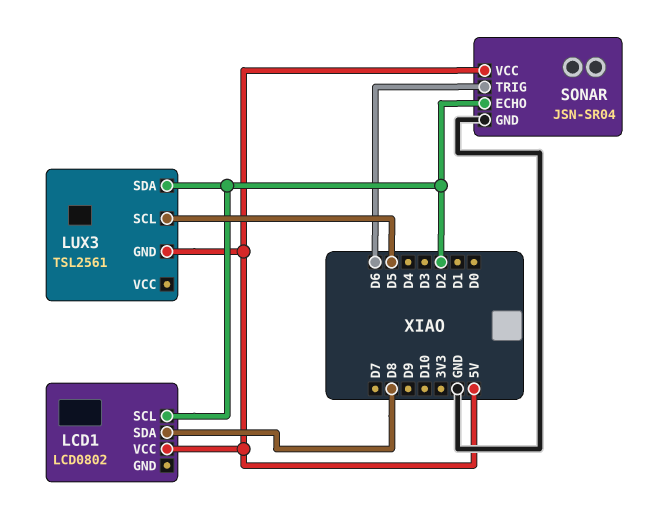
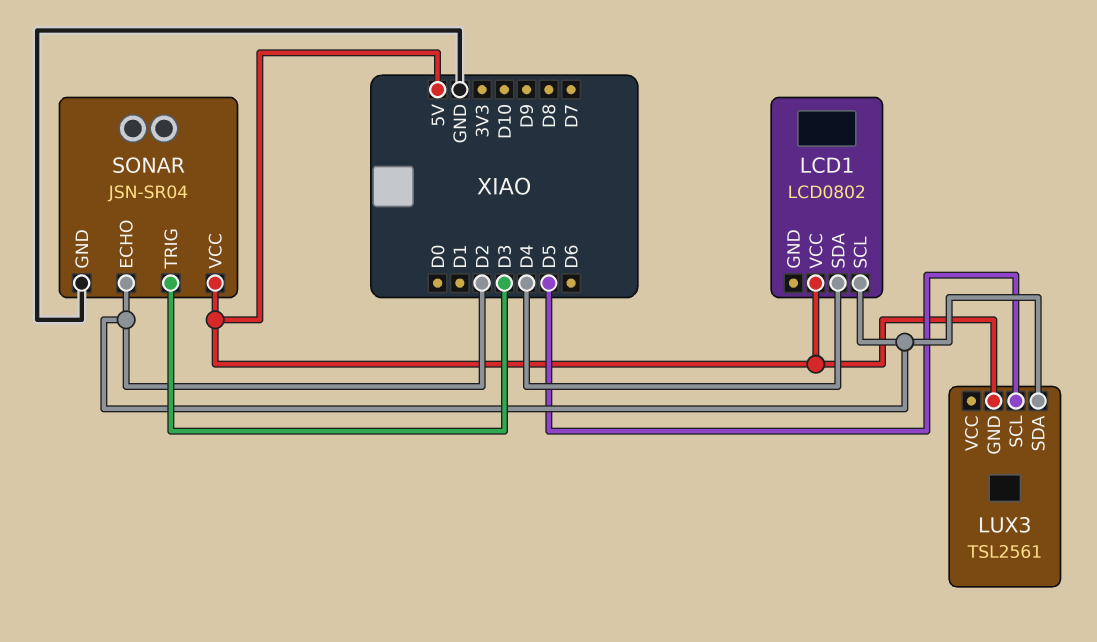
LCD1 pin SDA: D8 -> D4
SONAR pin TRIG: D6 -> D3

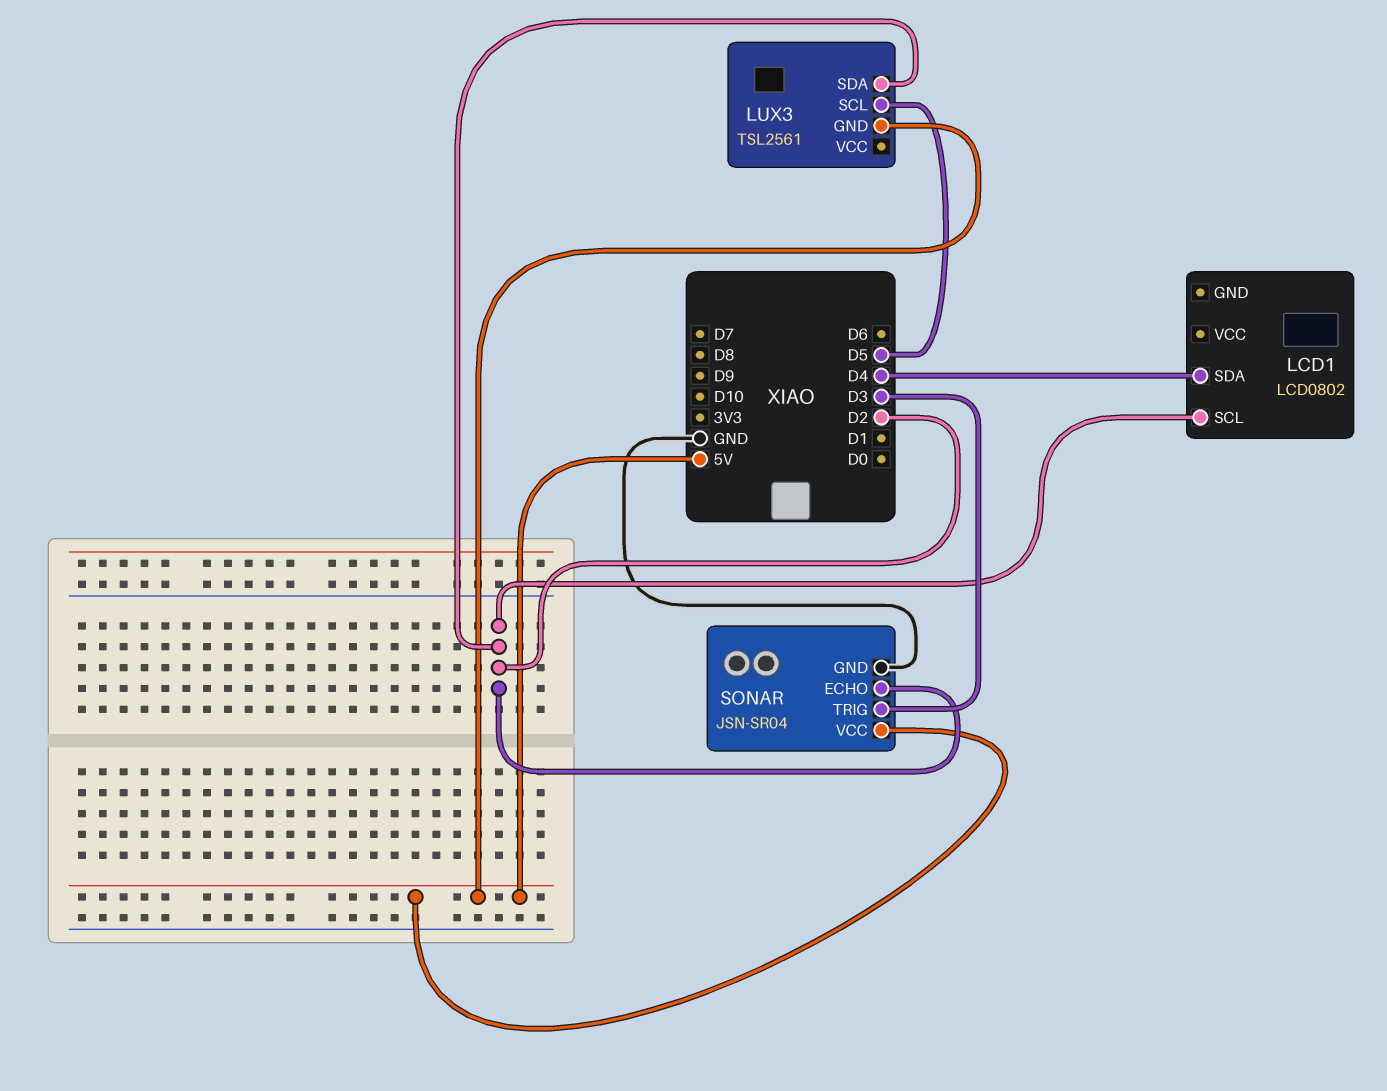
LCD1 pin VCC: 5V -> none

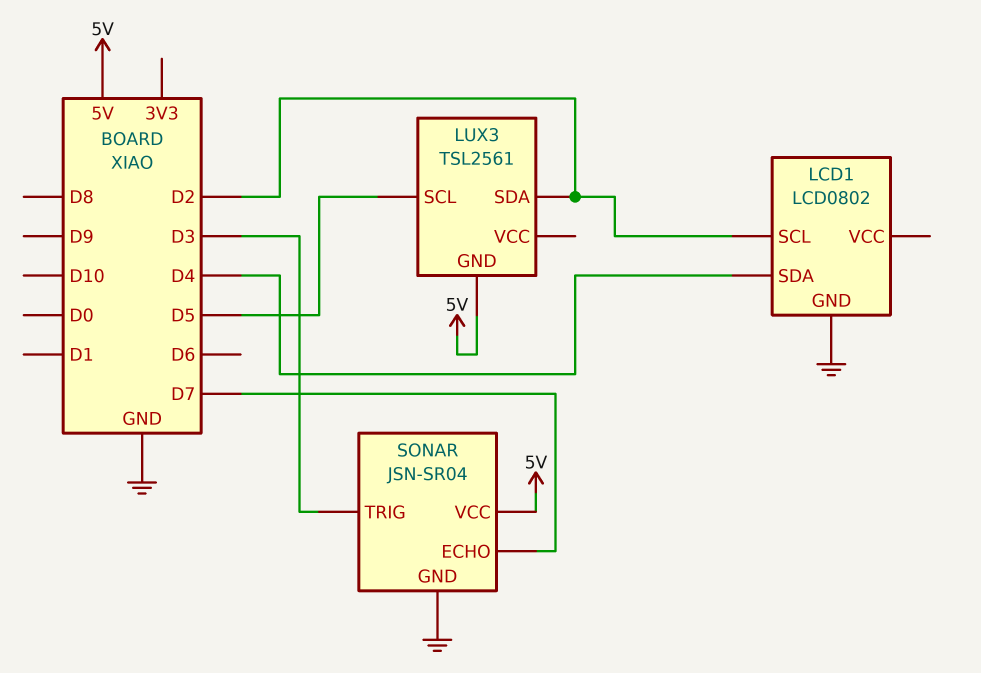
LCD1 pin GND: none -> GND
SONAR pin ECHO: D2 -> D7

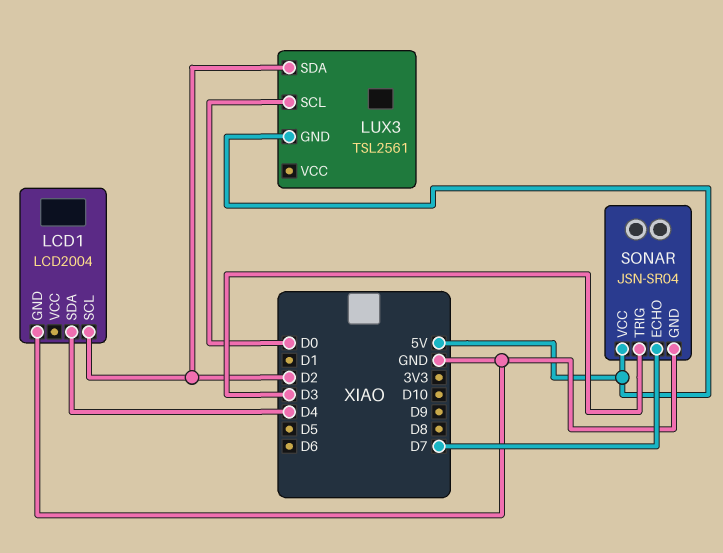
LCD1: LCD0802 -> LCD2004
LUX3 pin SCL: D5 -> D0

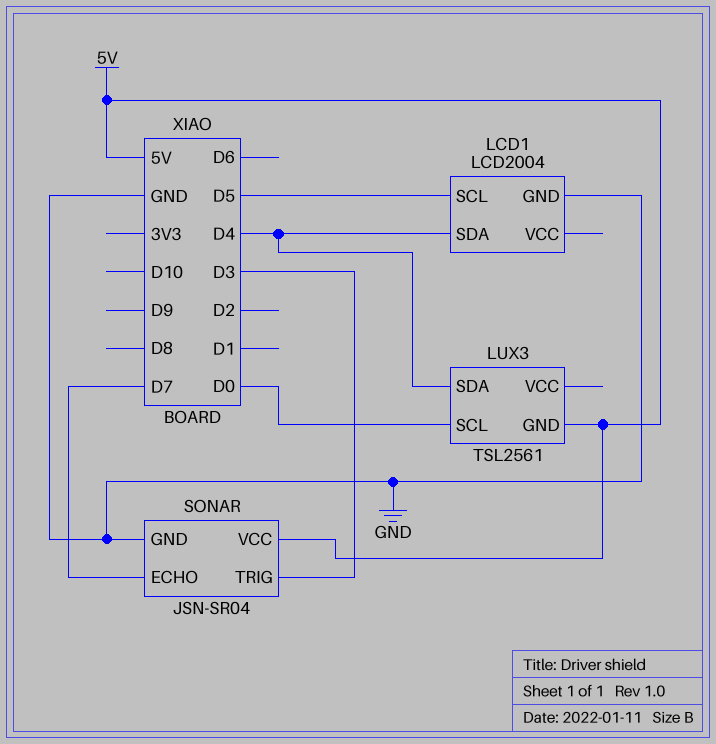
LCD1 pin SCL: D2 -> D5
LUX3 pin SDA: D2 -> D4

